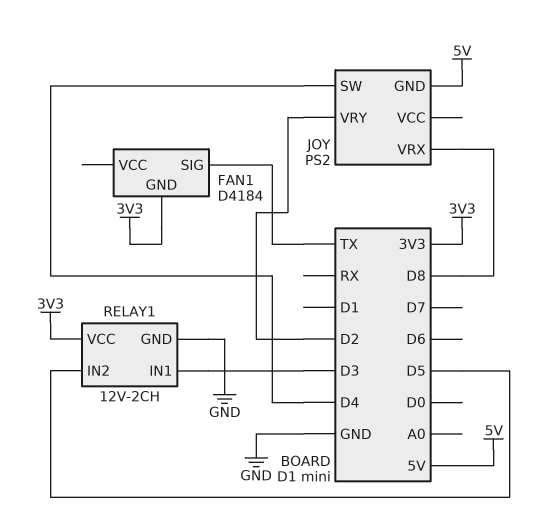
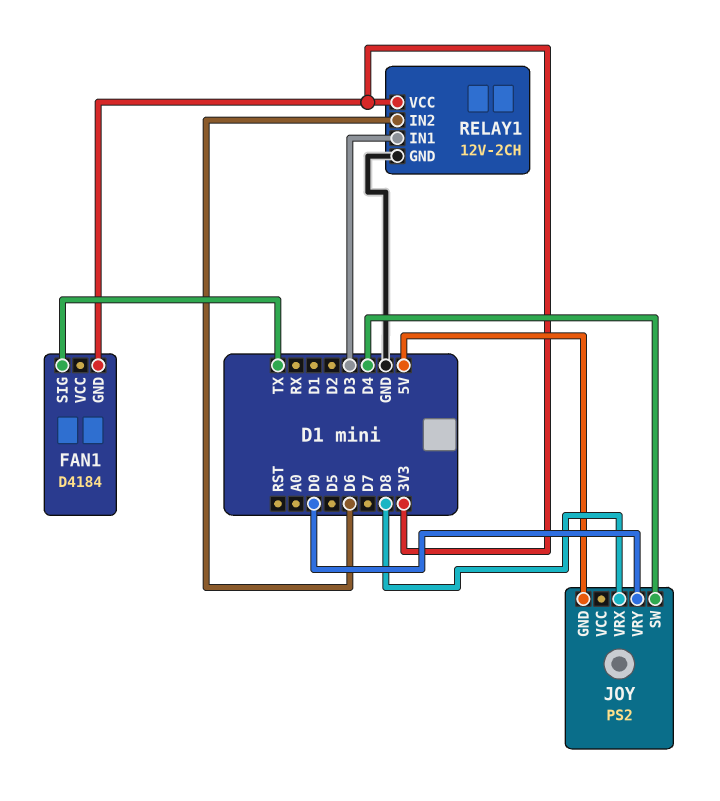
JOY pin VRY: D2 -> D0
RELAY1 pin IN2: D5 -> D6

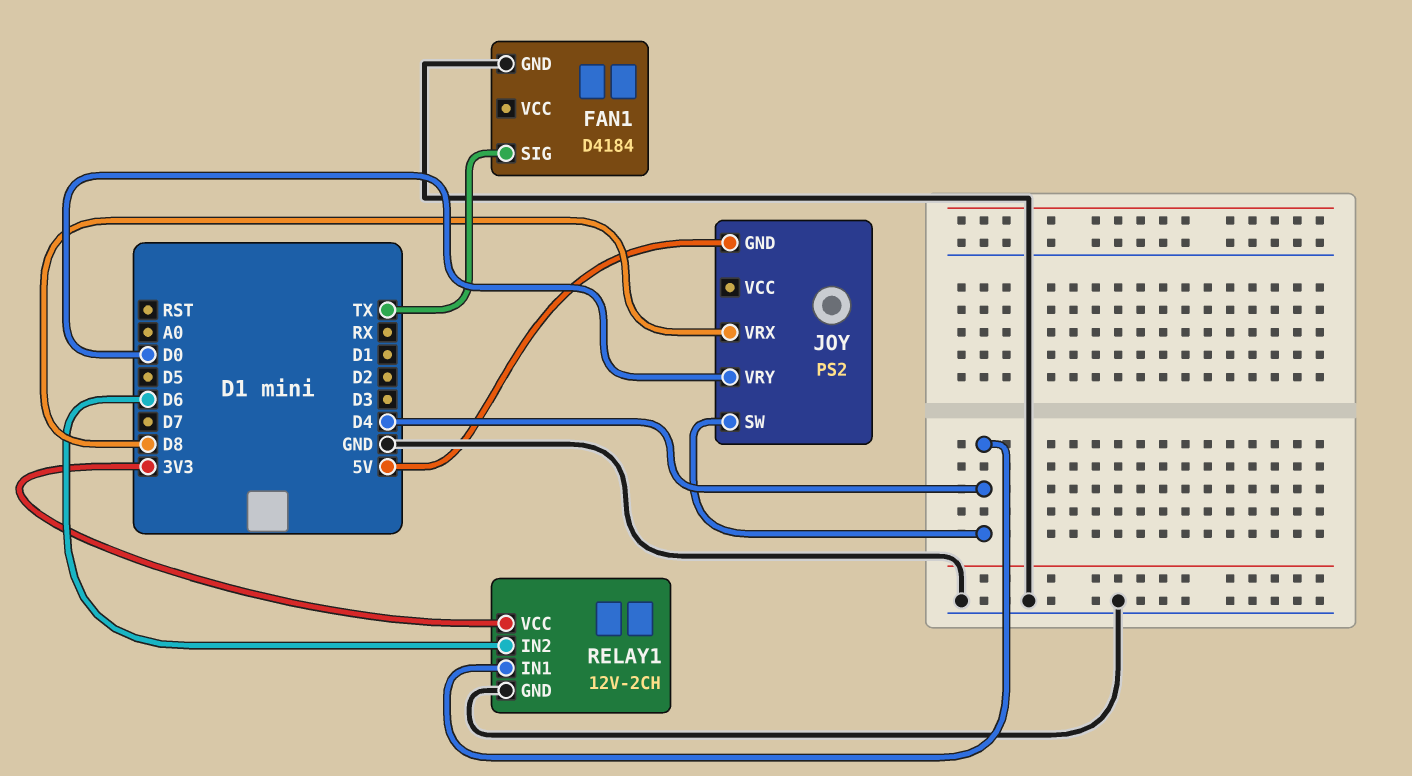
FAN1 pin GND: 3V3 -> GND
RELAY1 pin IN1: D3 -> D4

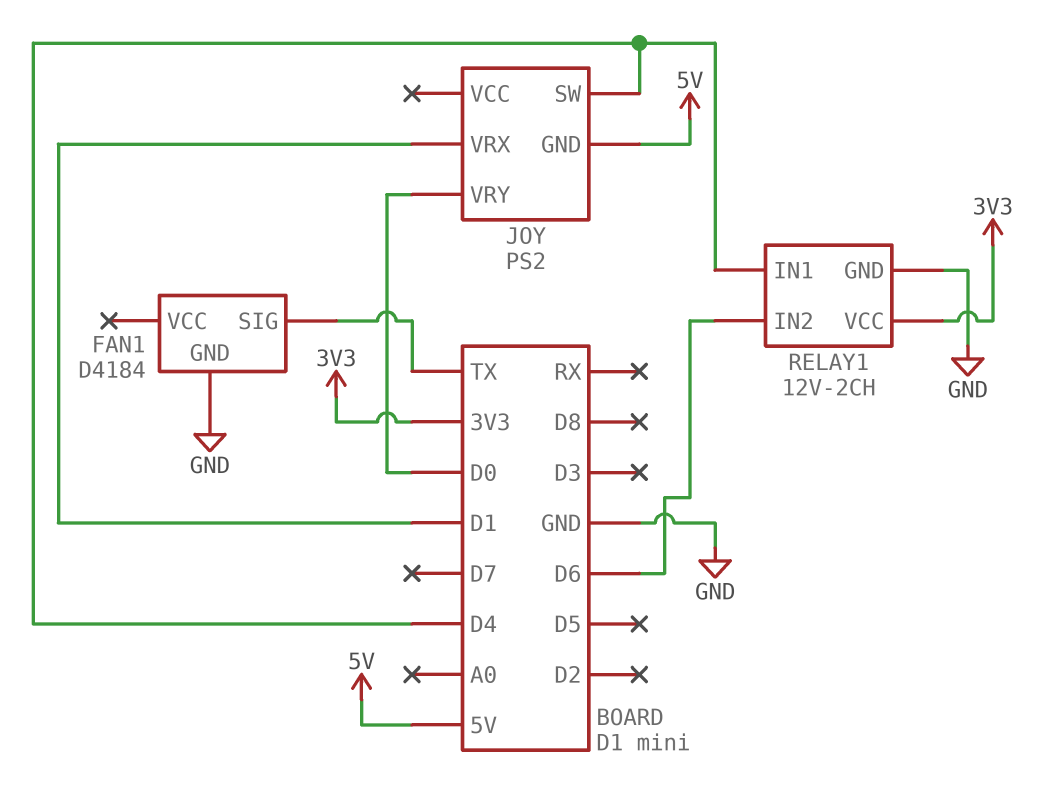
JOY pin VRX: D8 -> D1

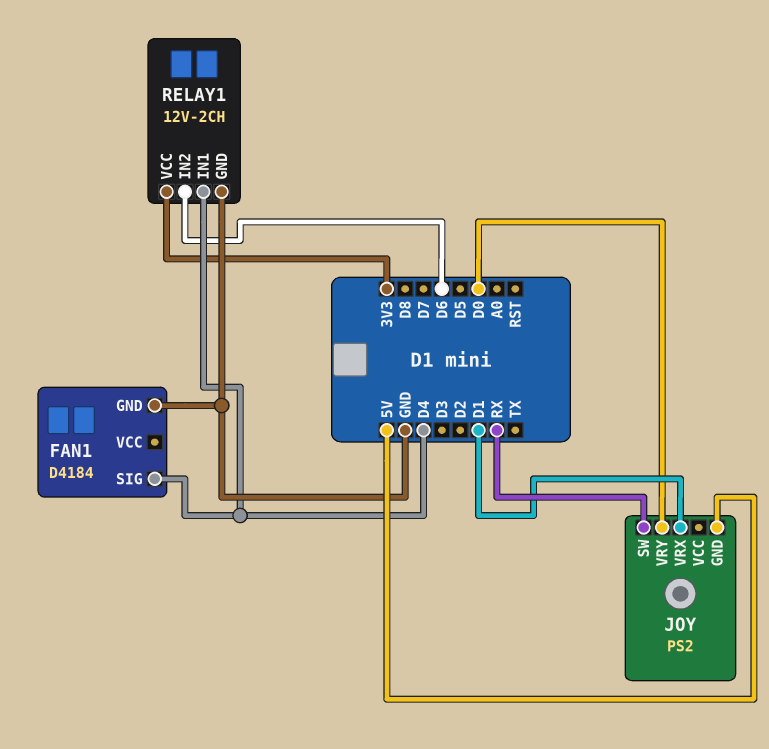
FAN1 pin SIG: TX -> D4
JOY pin SW: D4 -> RX

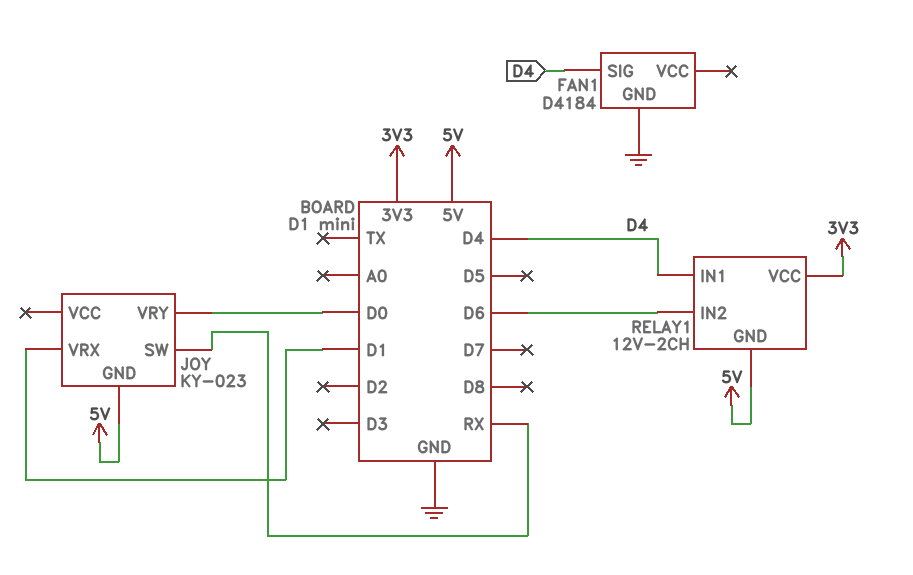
JOY: PS2 -> KY-023
RELAY1 pin GND: GND -> 5V

